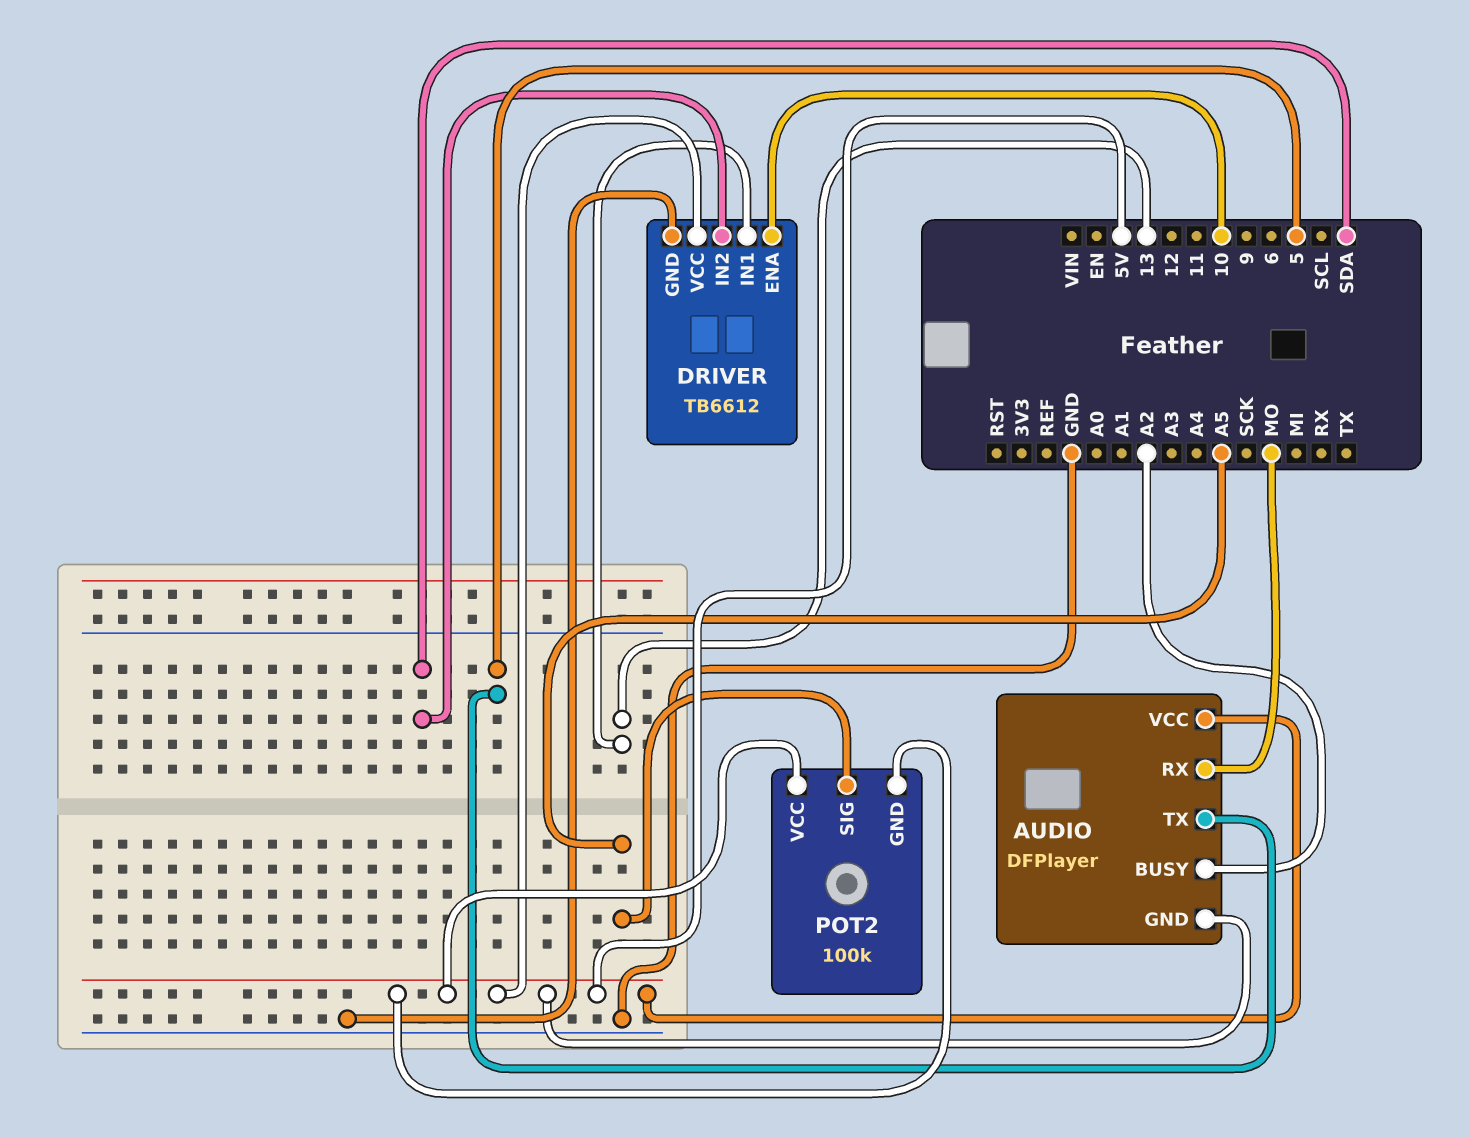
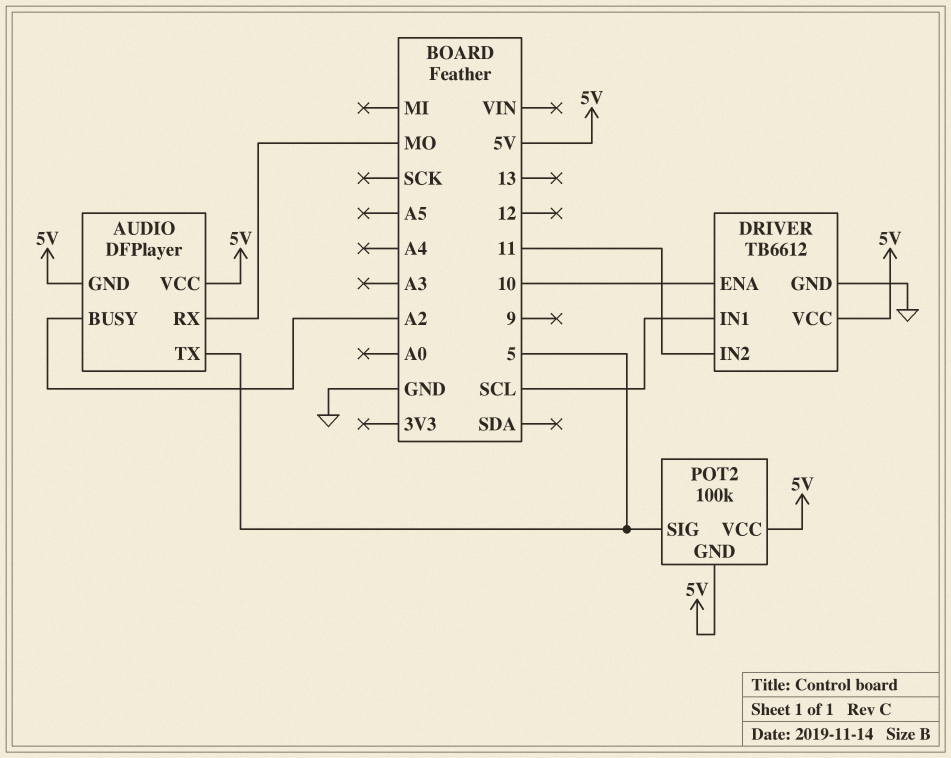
DRIVER pin IN1: 13 -> SCL
DRIVER pin IN2: SDA -> 11
POT2 pin SIG: A5 -> 5

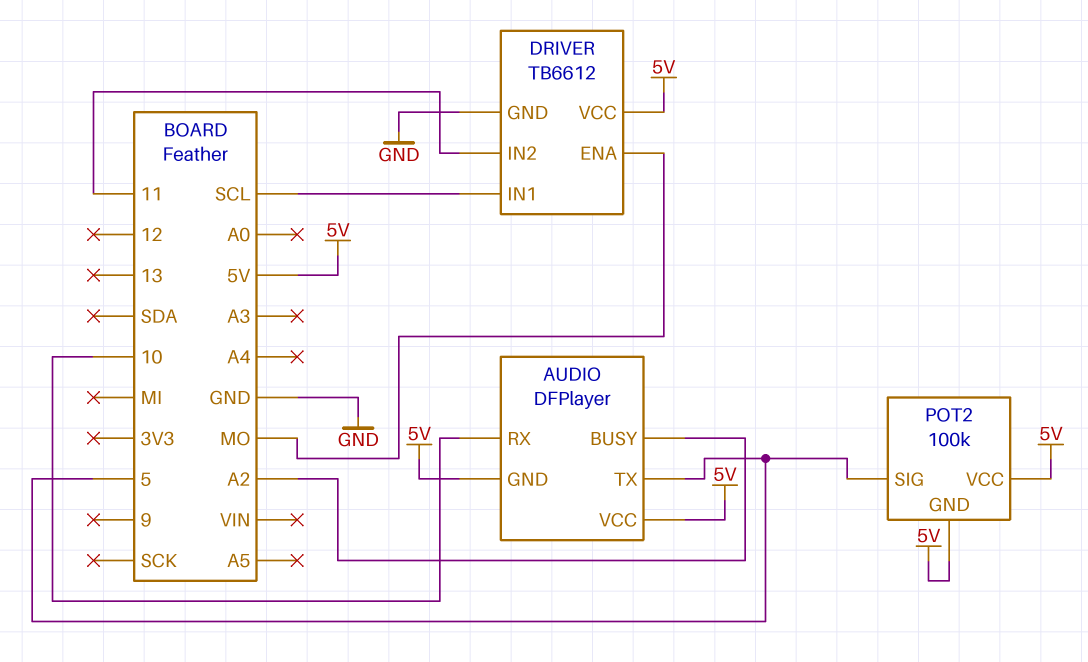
AUDIO pin RX: MO -> 10
DRIVER pin ENA: 10 -> MO

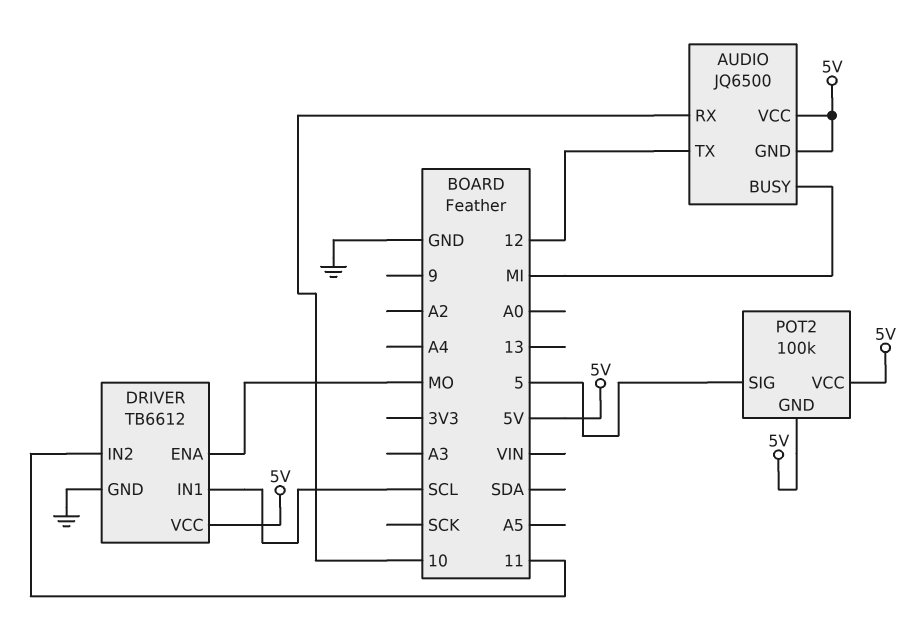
AUDIO: DFPlayer -> JQ6500
AUDIO pin BUSY: A2 -> MI
AUDIO pin TX: 5 -> 12

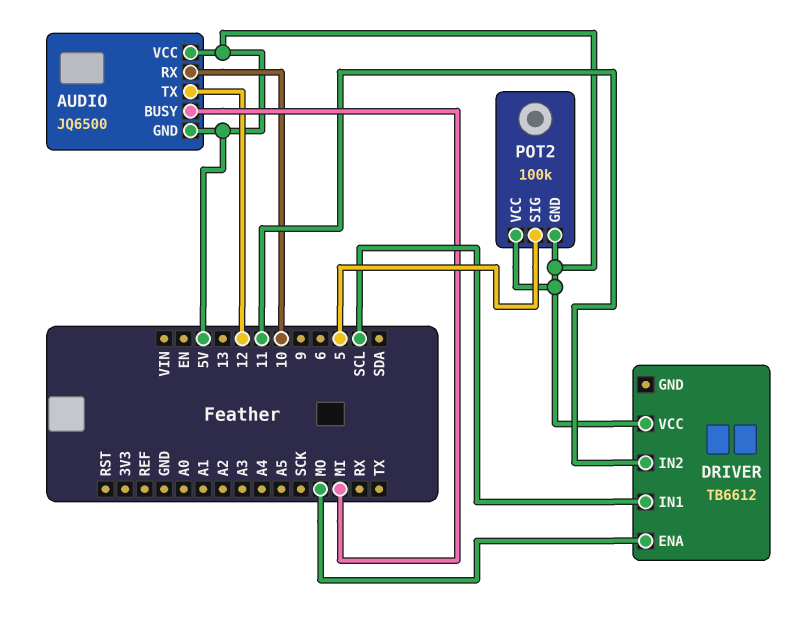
DRIVER pin GND: GND -> none

